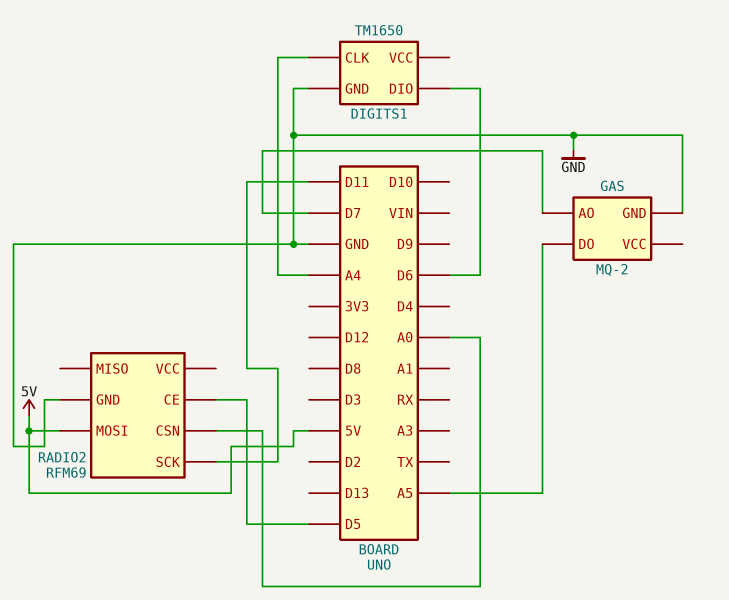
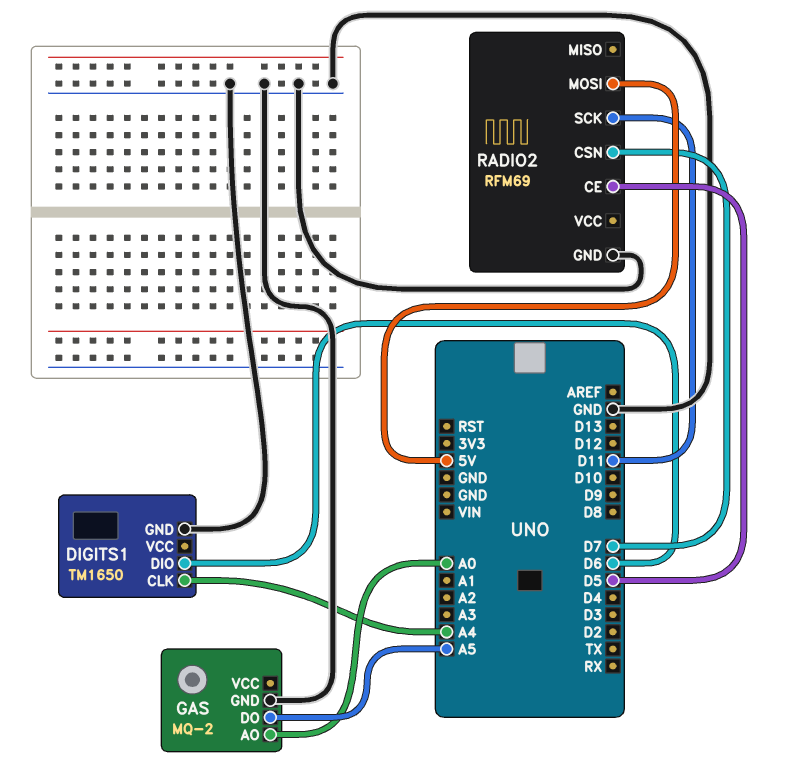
GAS pin AO: D7 -> A0
RADIO2 pin CSN: A0 -> D7

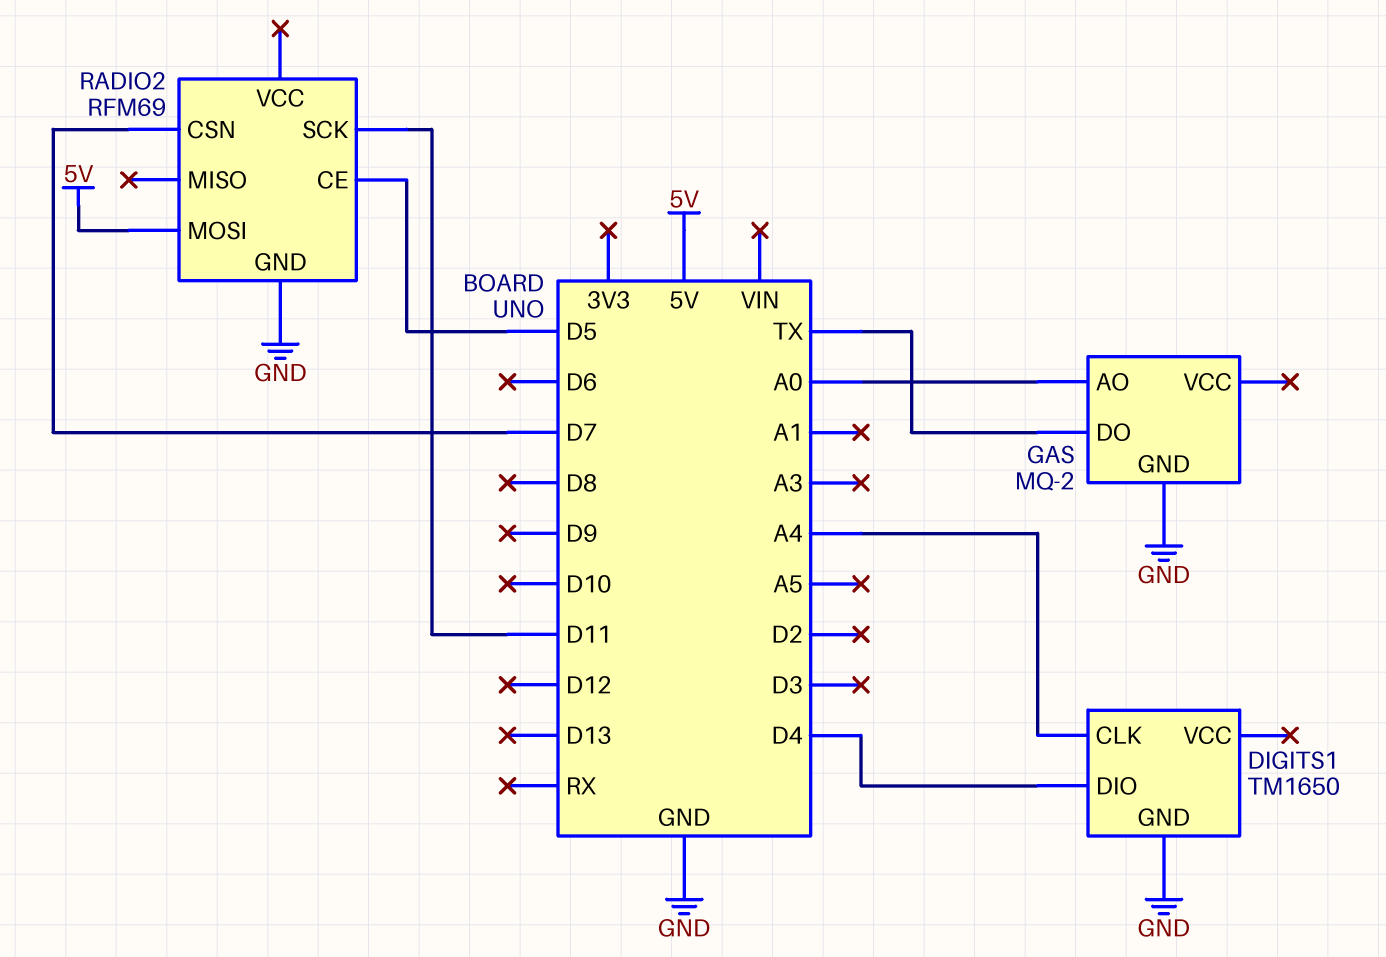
DIGITS1 pin DIO: D6 -> D4
GAS pin DO: A5 -> TX

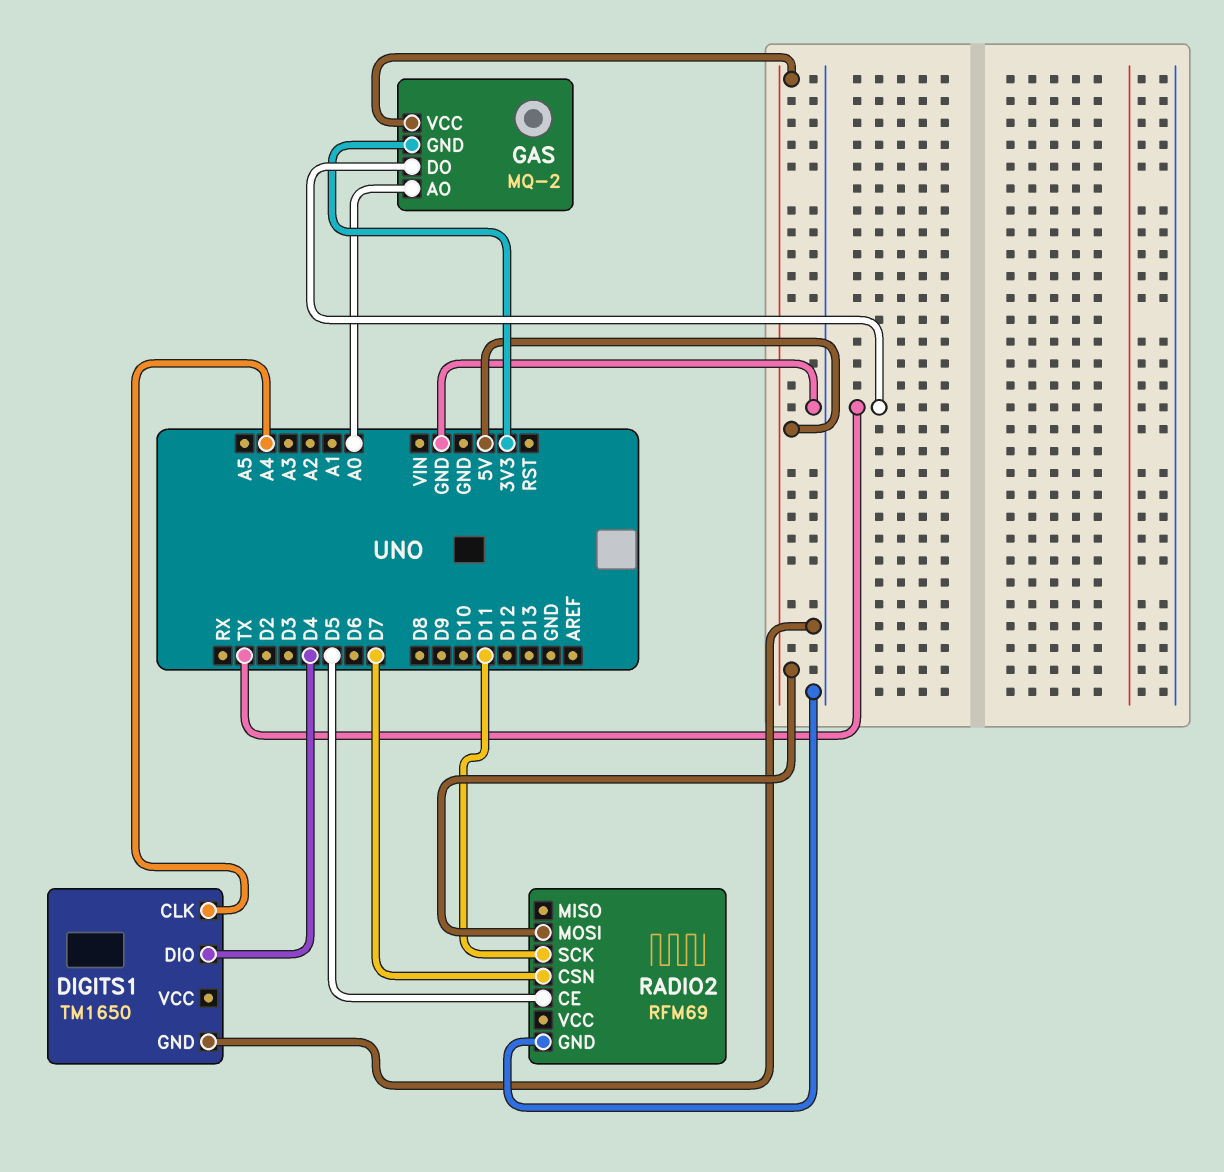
GAS pin GND: GND -> 3V3
GAS pin VCC: none -> 5V

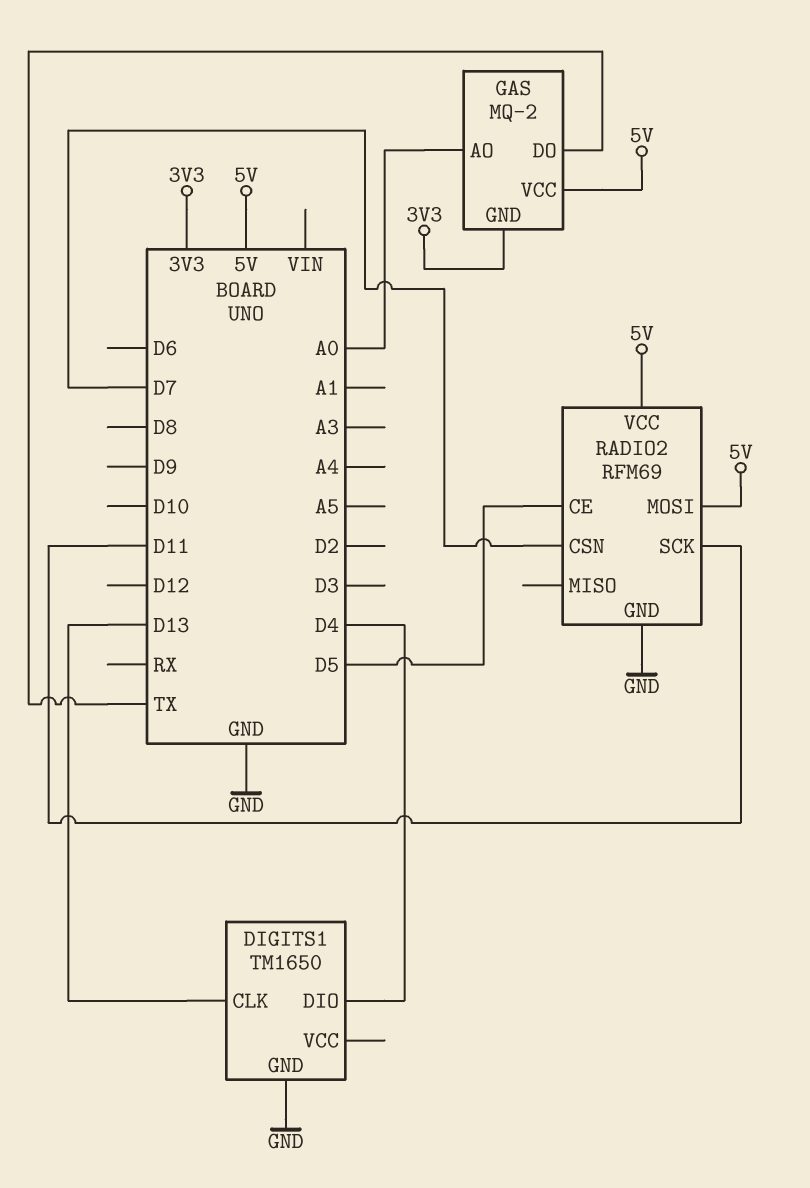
DIGITS1 pin CLK: A4 -> D13
RADIO2 pin VCC: none -> 5V

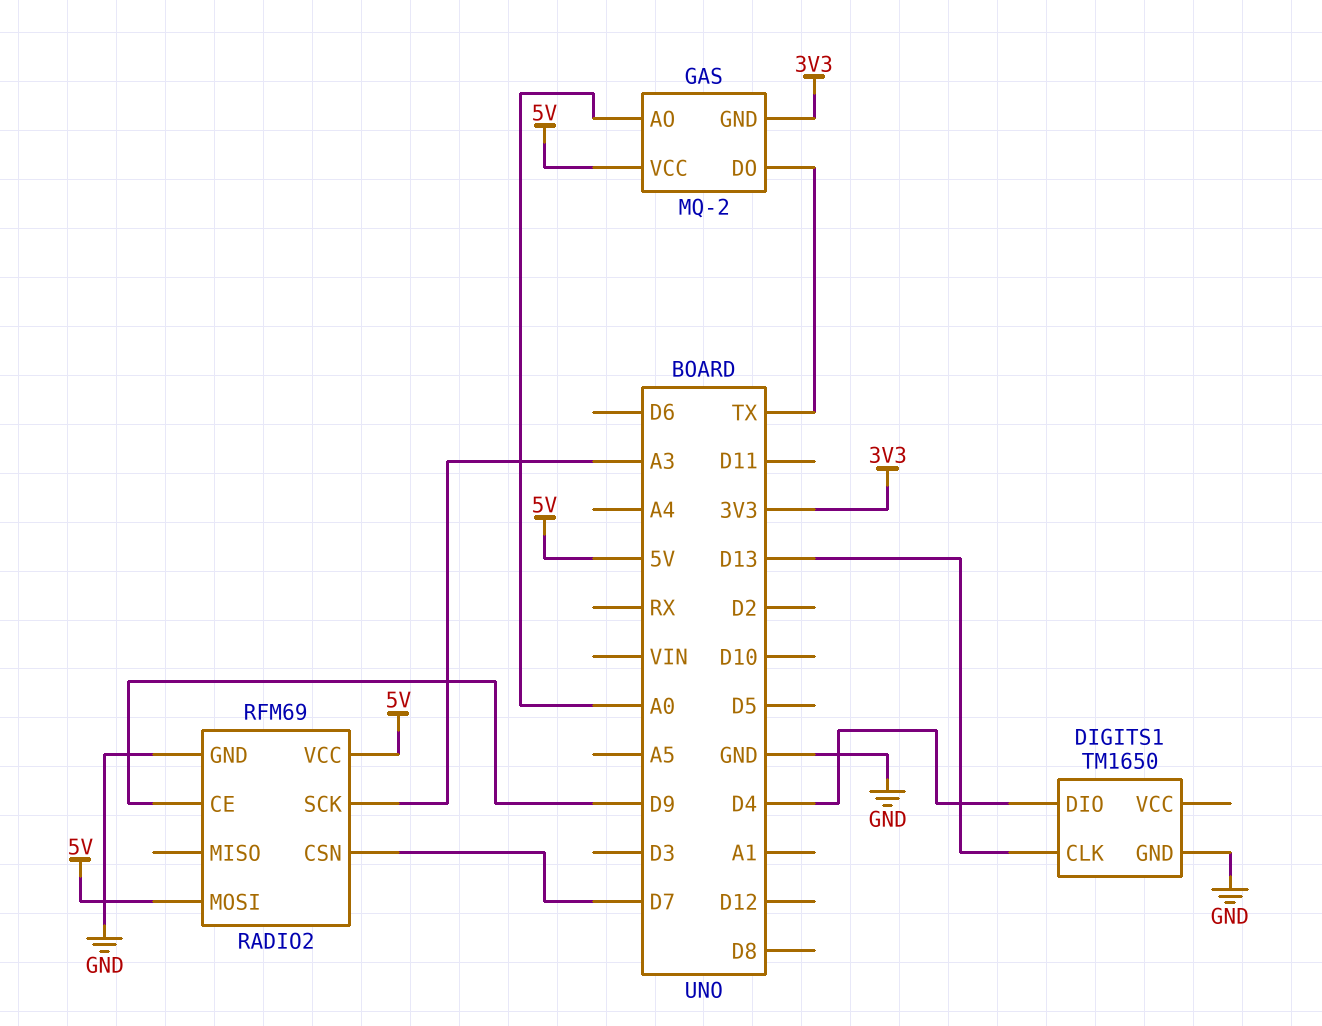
RADIO2 pin CE: D5 -> D9
RADIO2 pin SCK: D11 -> A3

